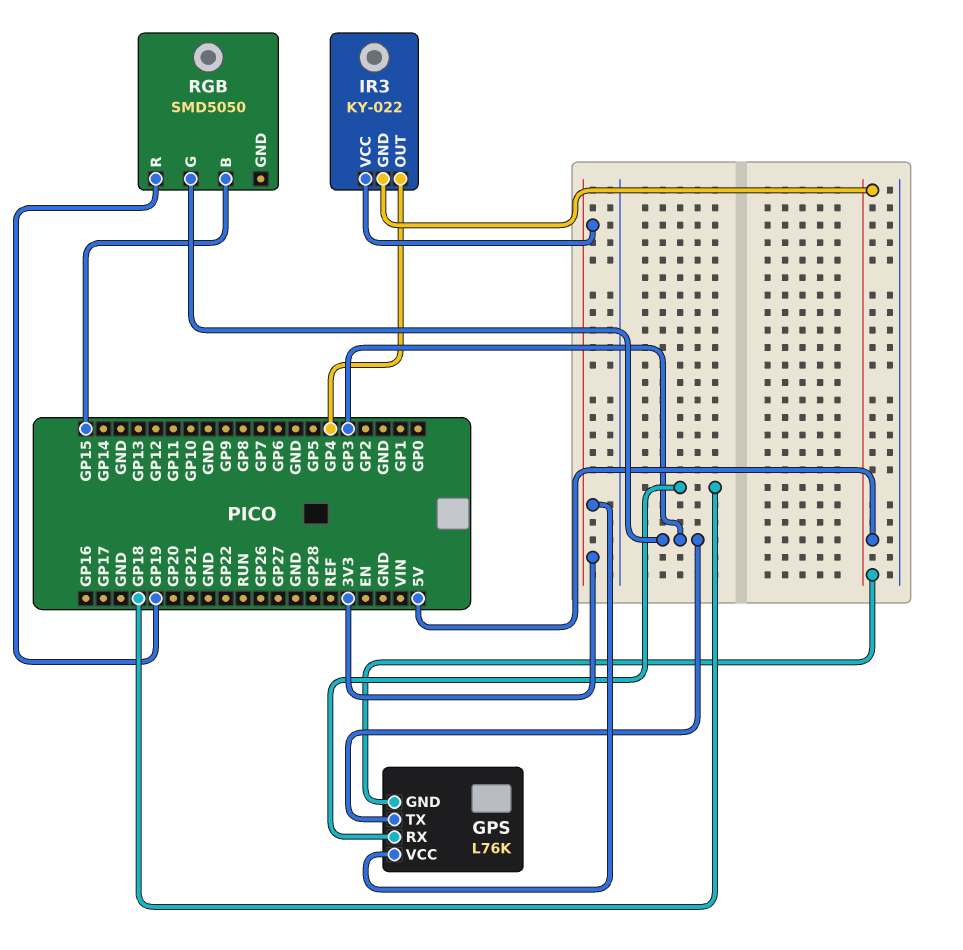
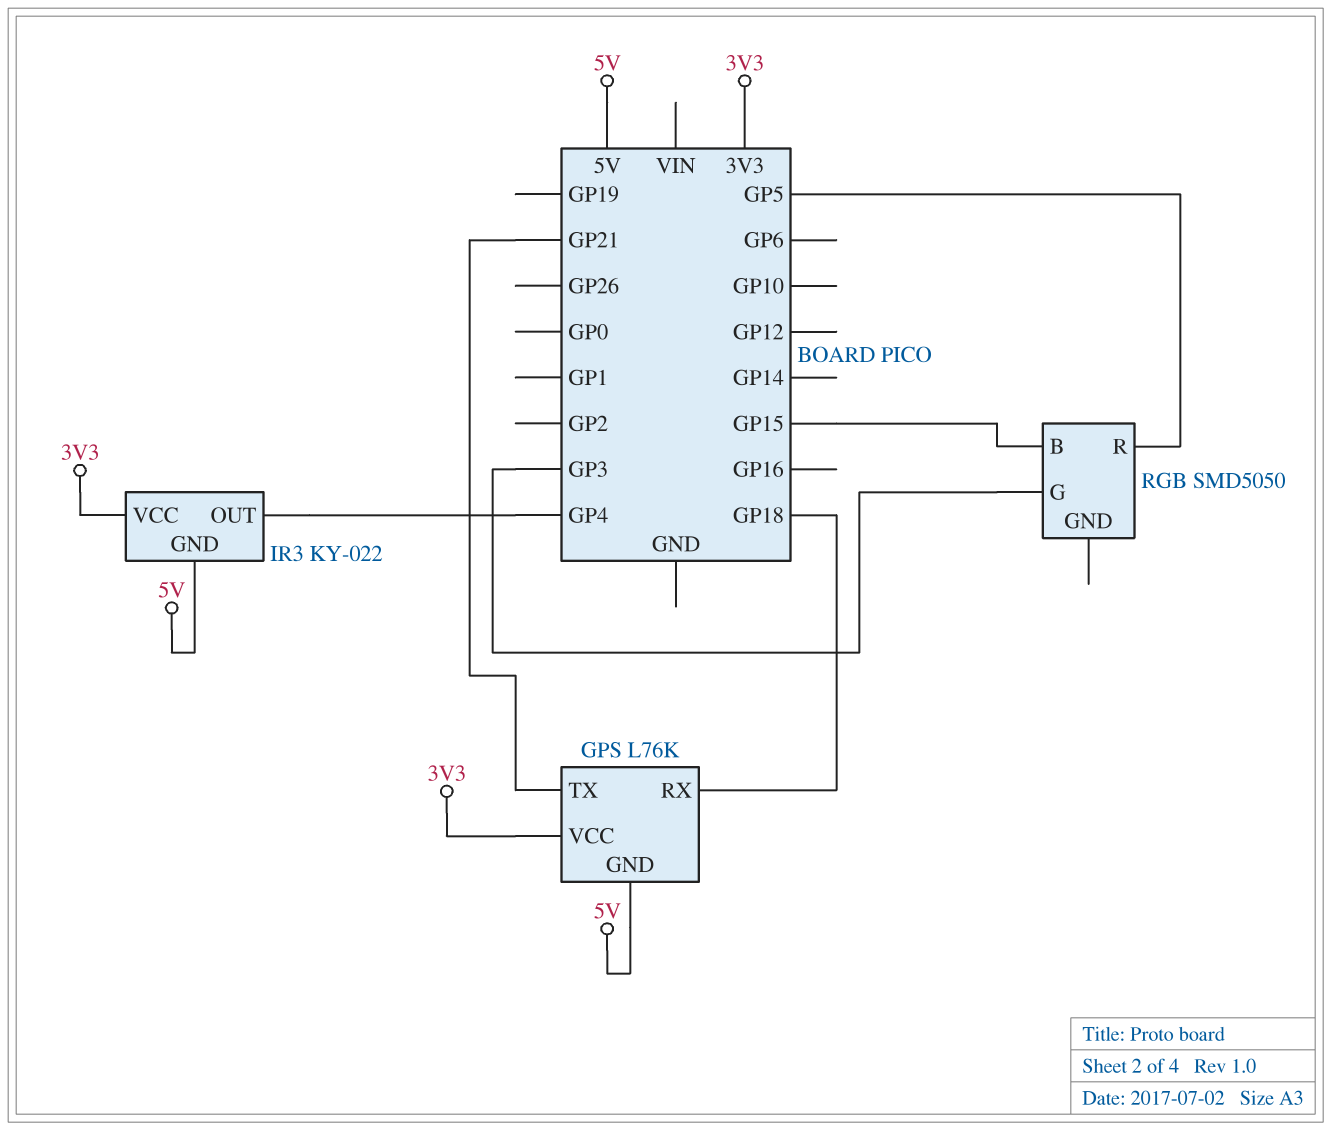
GPS pin TX: GP3 -> GP21
RGB pin R: GP19 -> GP5

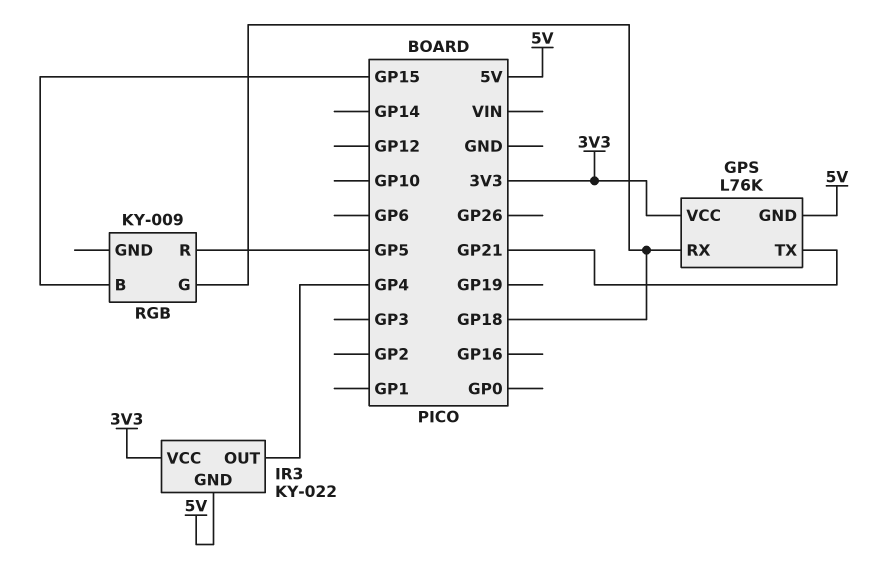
RGB: SMD5050 -> KY-009
RGB pin G: GP3 -> GP18

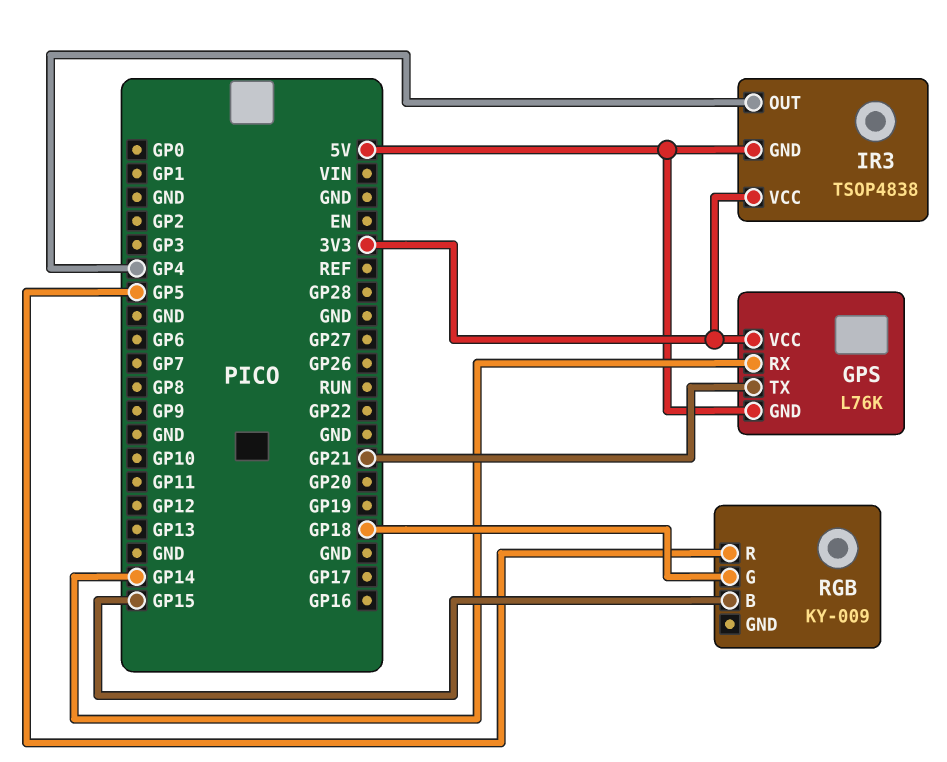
GPS pin RX: GP18 -> GP14
IR3: KY-022 -> TSOP4838

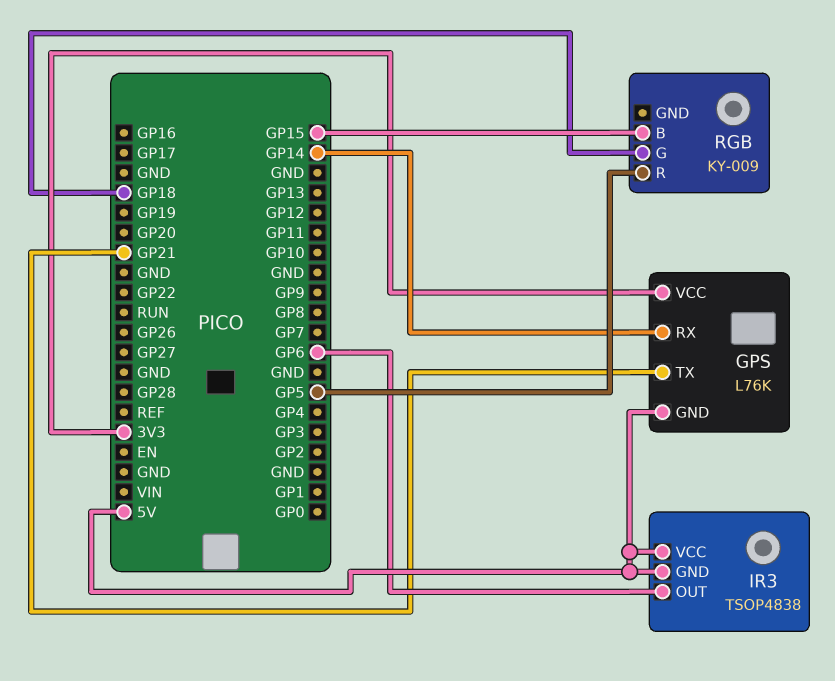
IR3 pin OUT: GP4 -> GP6
IR3 pin VCC: 3V3 -> 5V

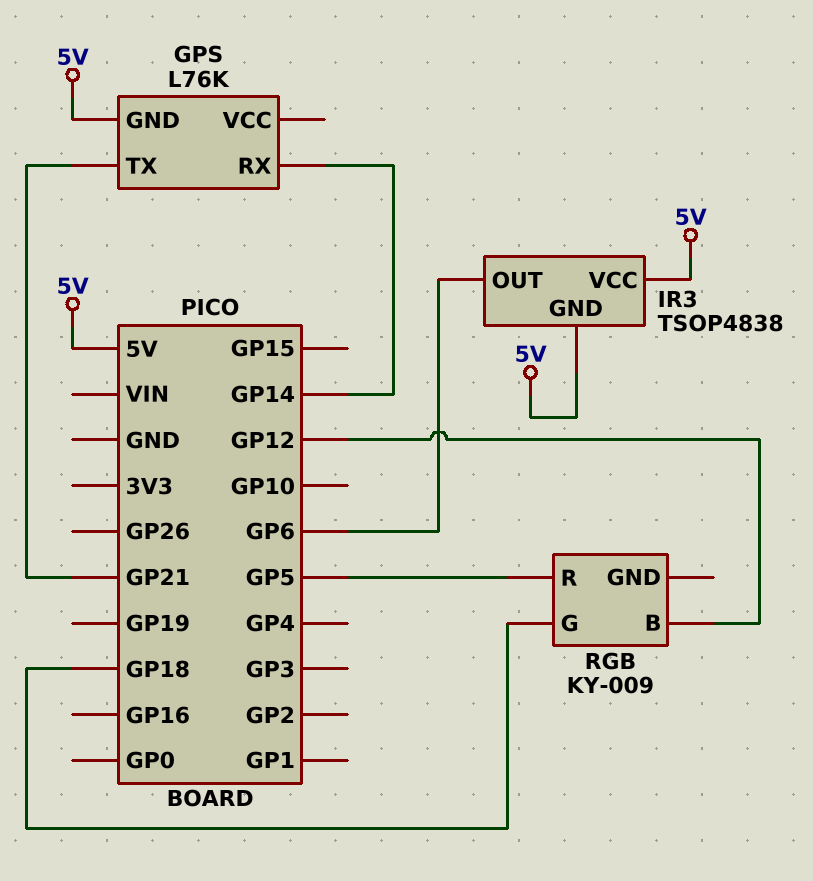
GPS pin VCC: 3V3 -> none
RGB pin B: GP15 -> GP12

